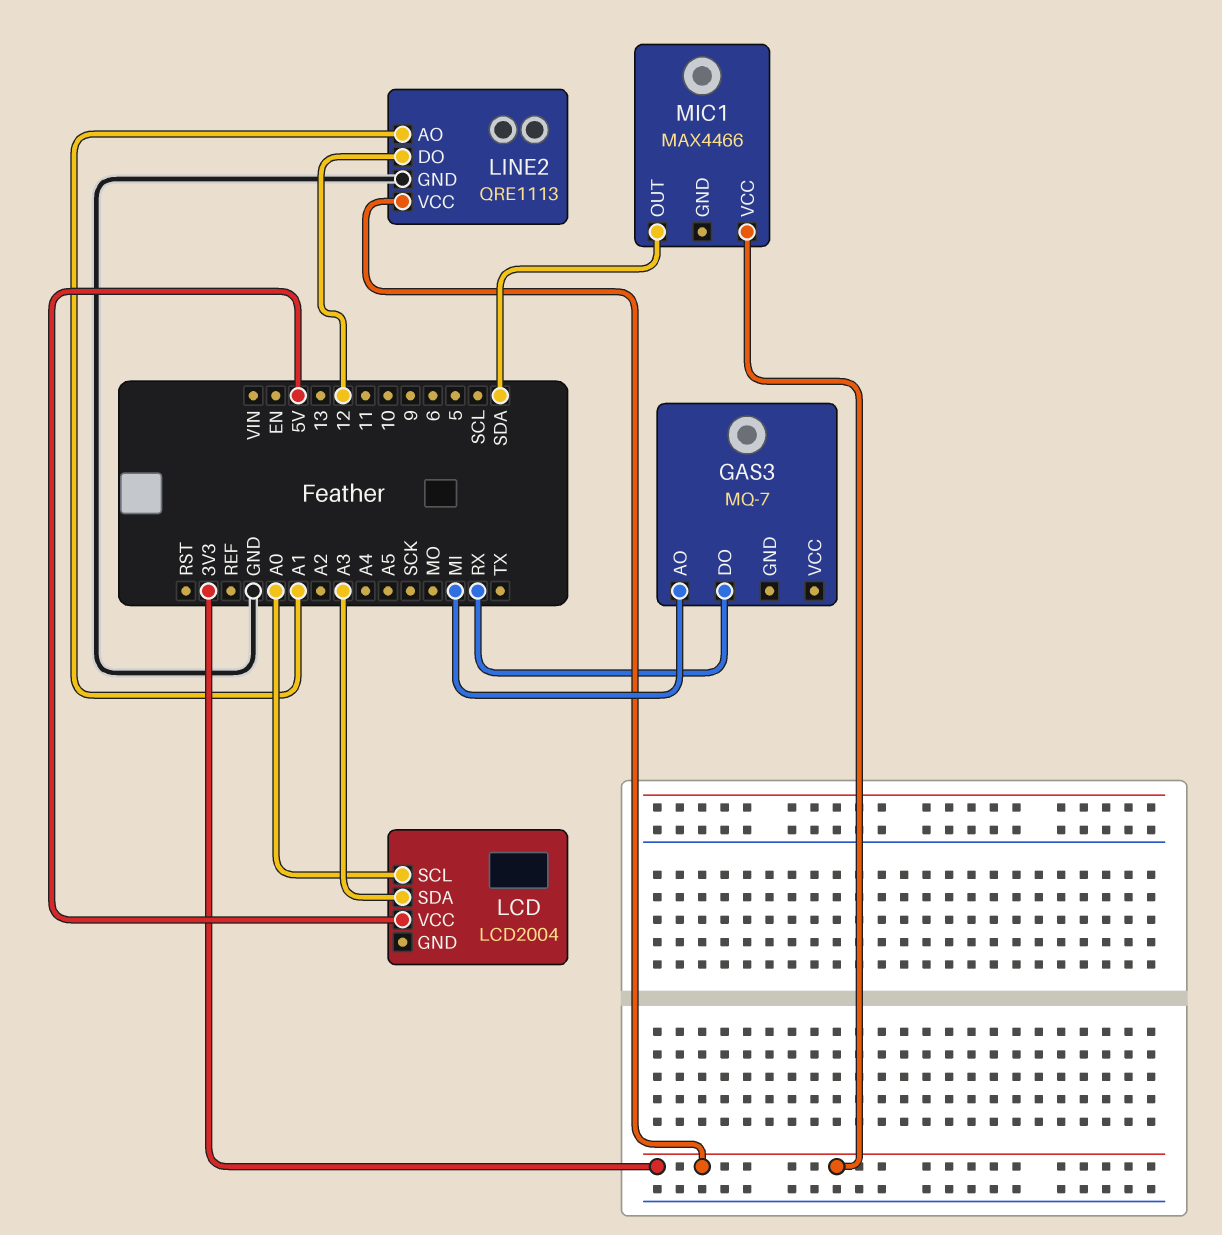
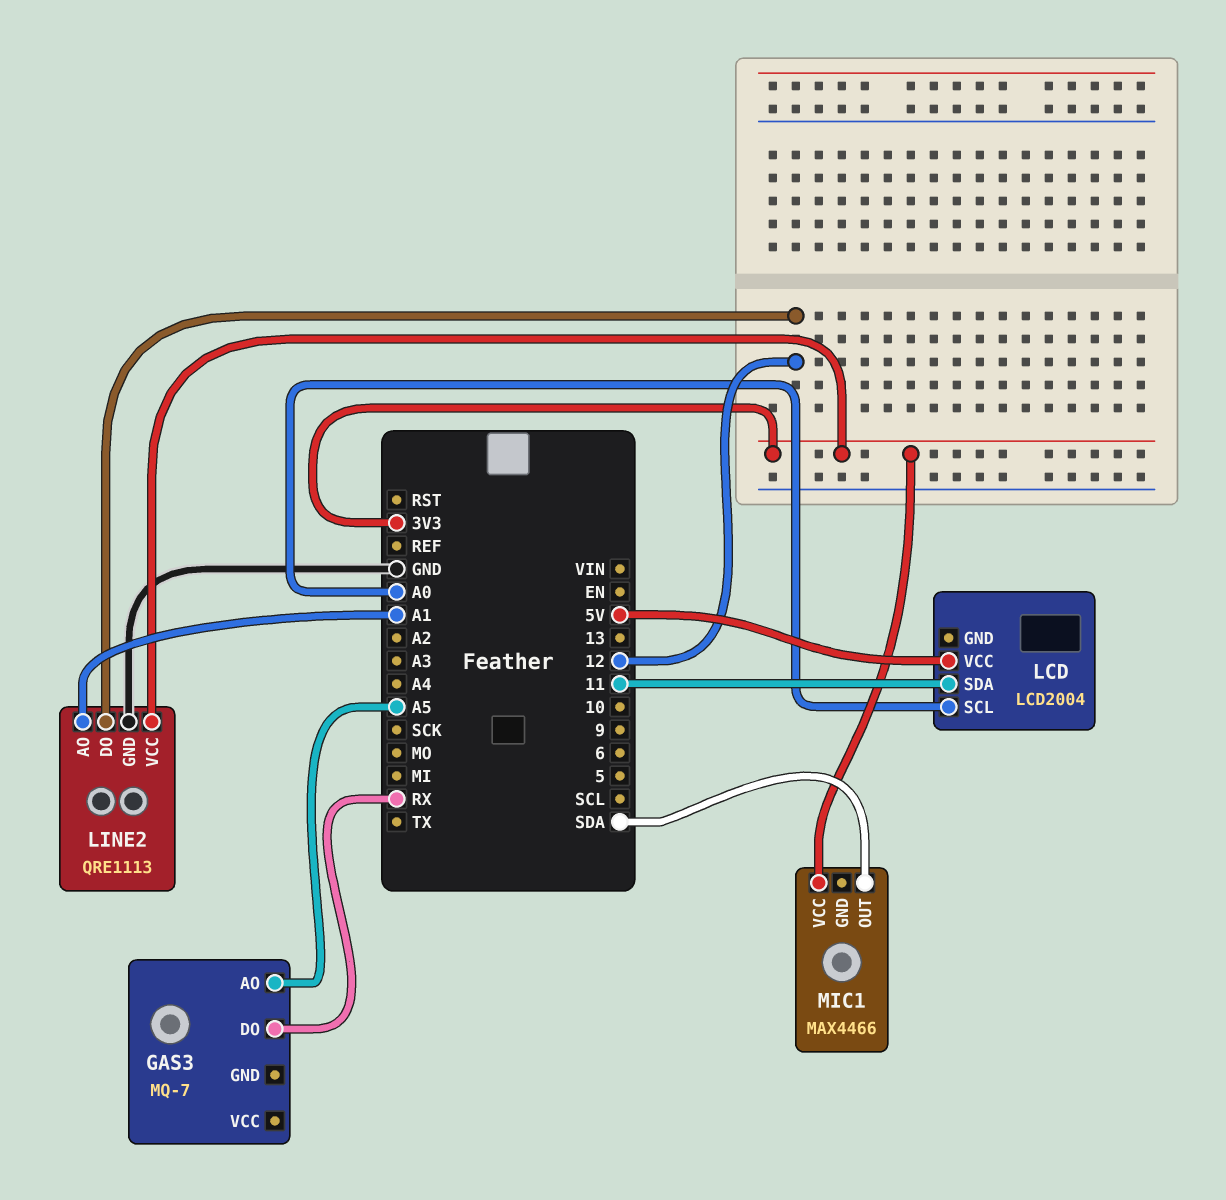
GAS3 pin AO: MI -> A5
LCD pin SDA: A3 -> 11

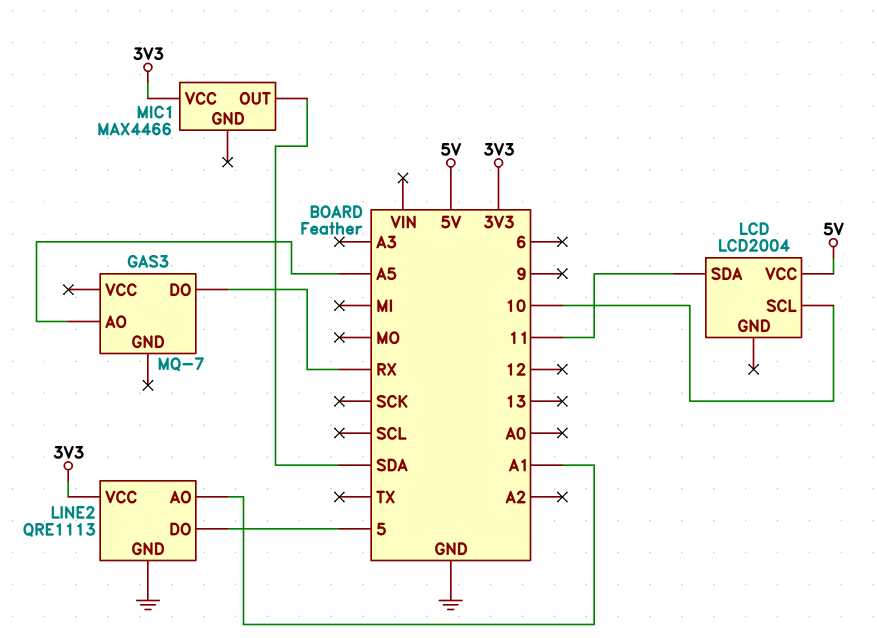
LCD pin SCL: A0 -> 10
LINE2 pin DO: 12 -> 5

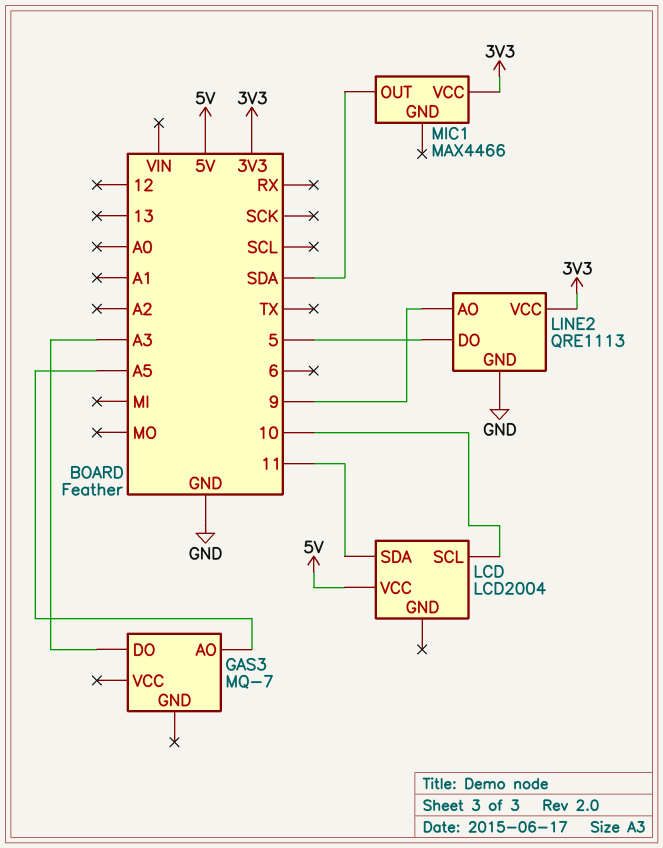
GAS3 pin DO: RX -> A3
LINE2 pin AO: A1 -> 9

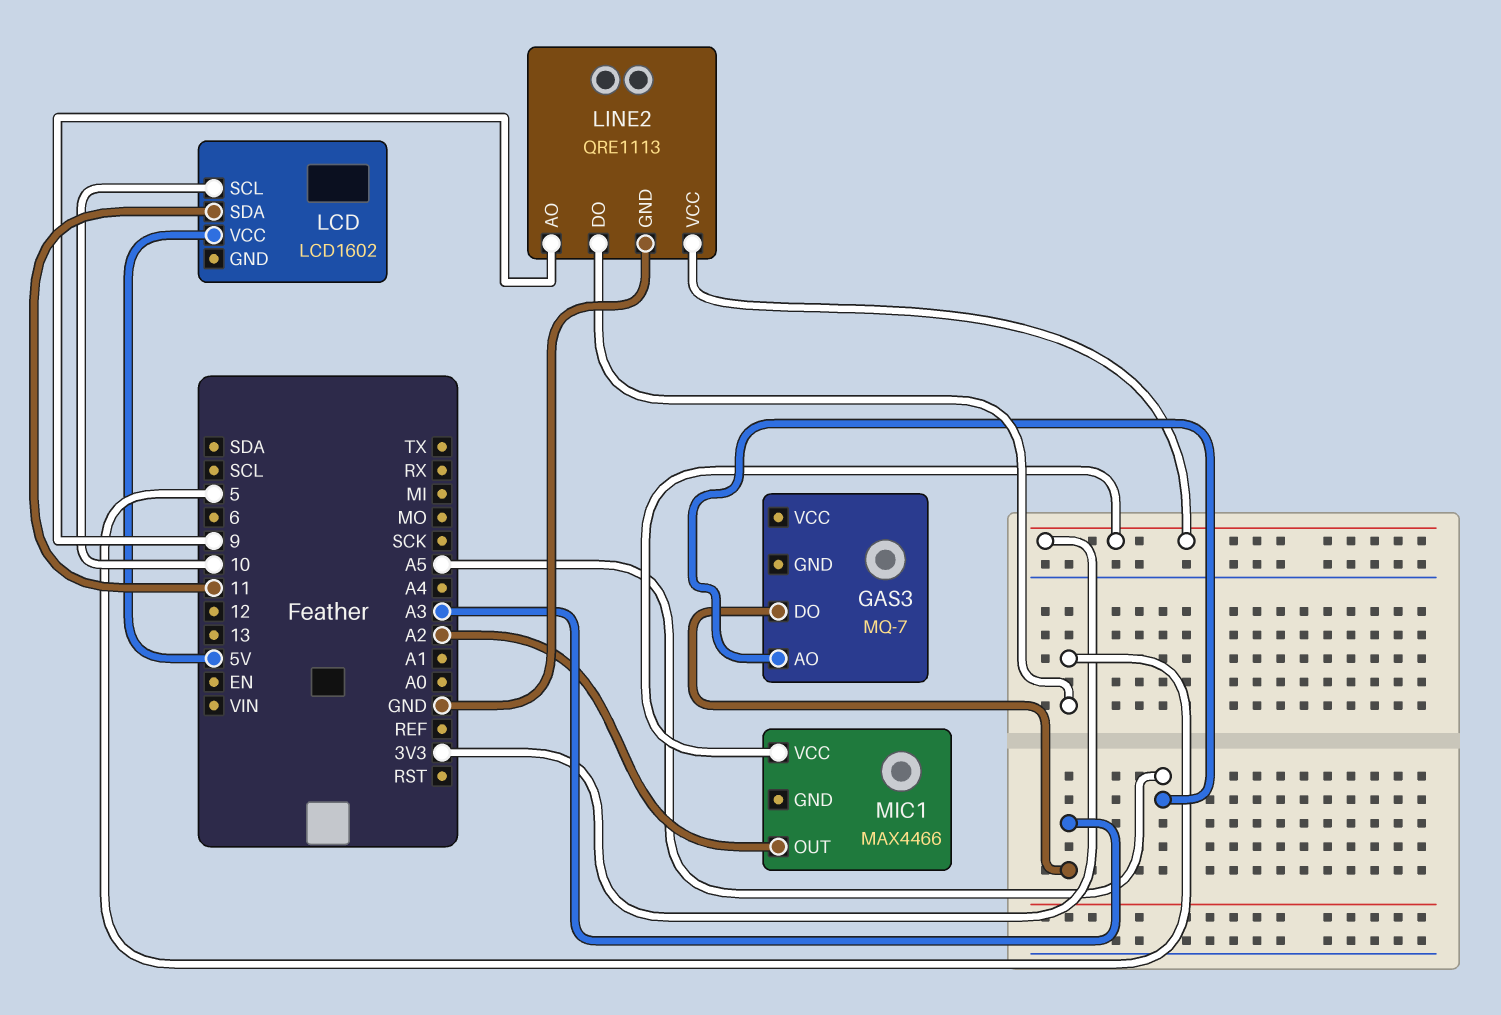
LCD: LCD2004 -> LCD1602
MIC1 pin OUT: SDA -> A2

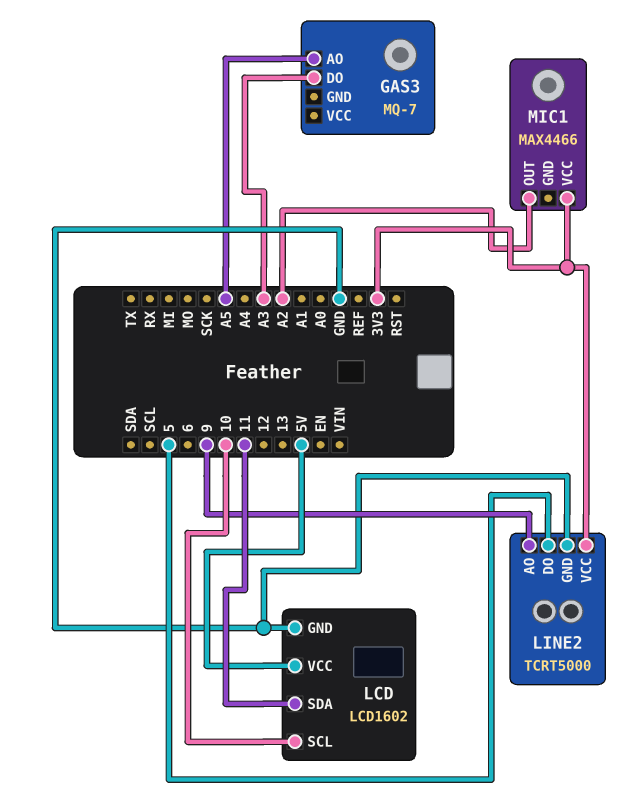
LCD pin GND: none -> GND
LINE2: QRE1113 -> TCRT5000

